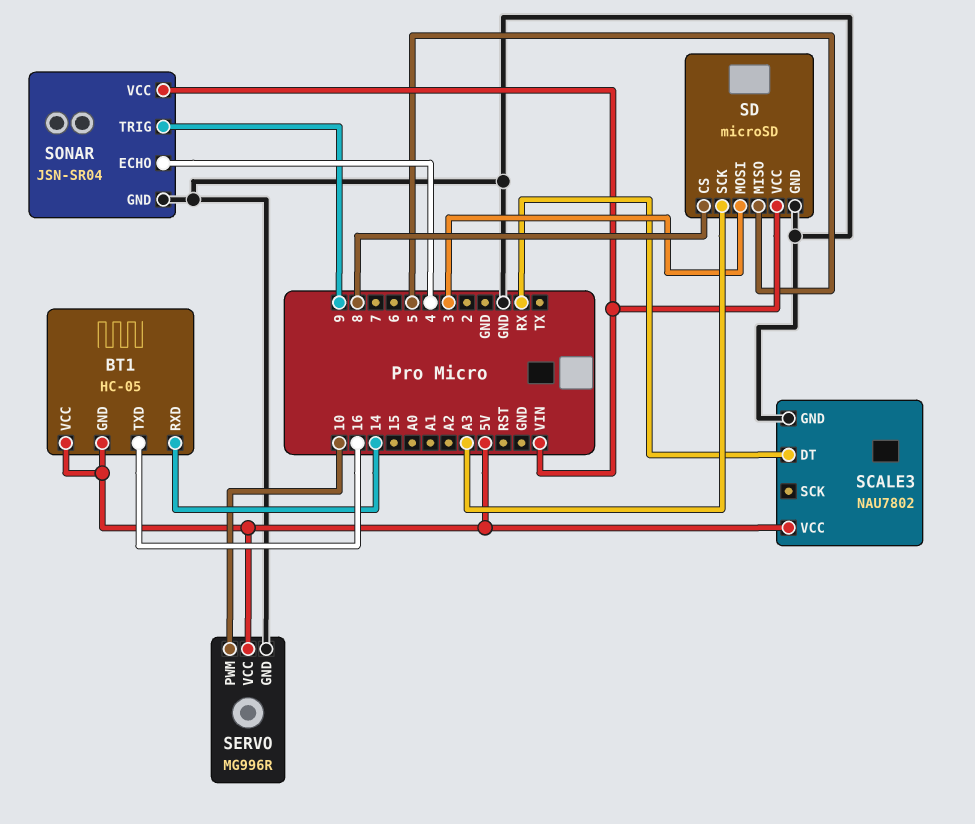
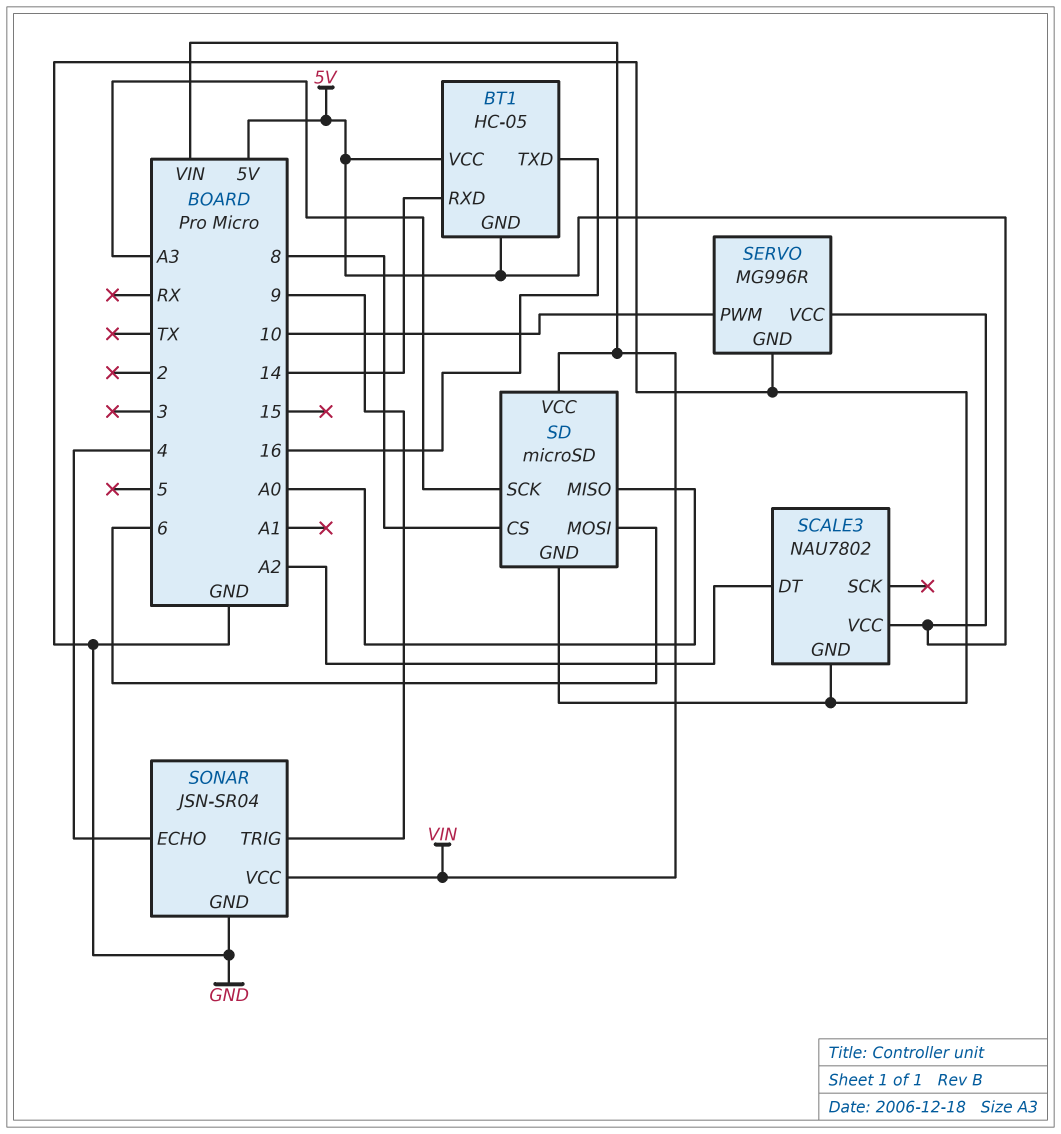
SCALE3 pin DT: RX -> A2
SD pin MISO: 5 -> A0
SD pin MOSI: 3 -> 6

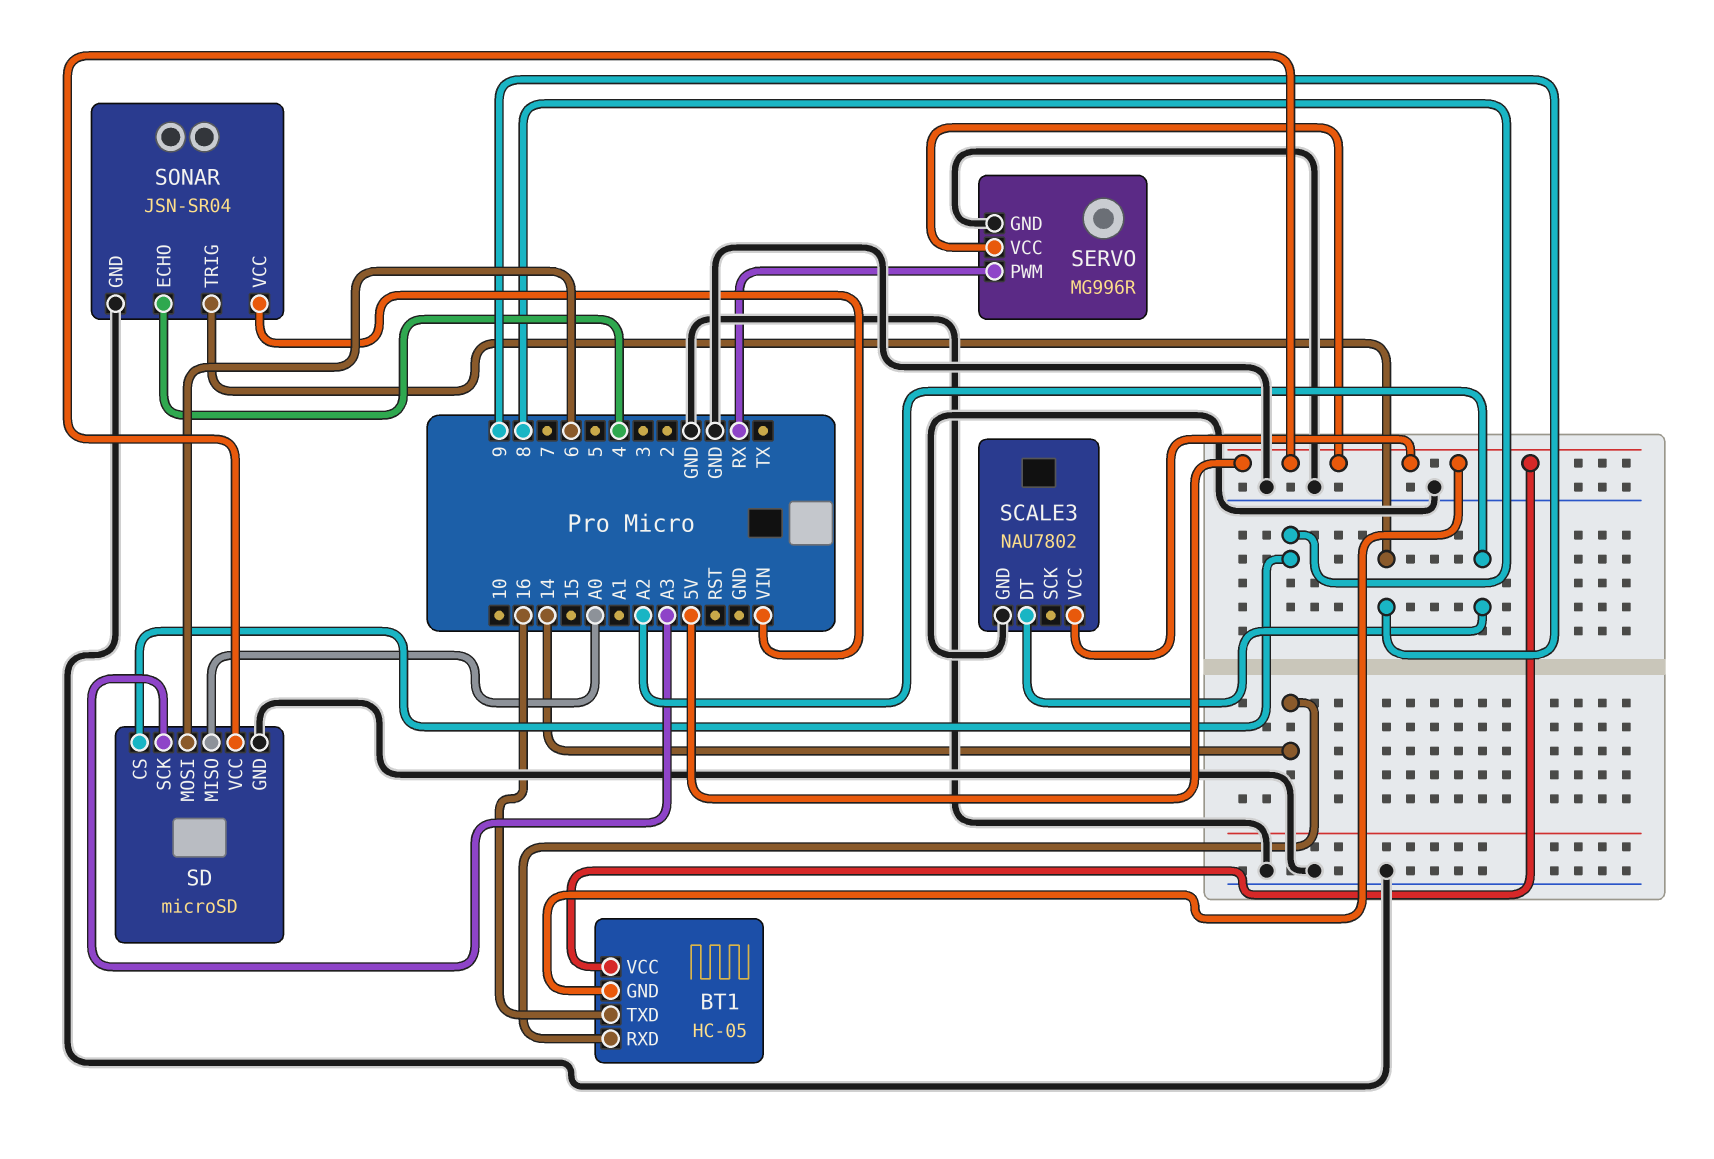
SD pin VCC: VIN -> 5V
SERVO pin PWM: 10 -> RX

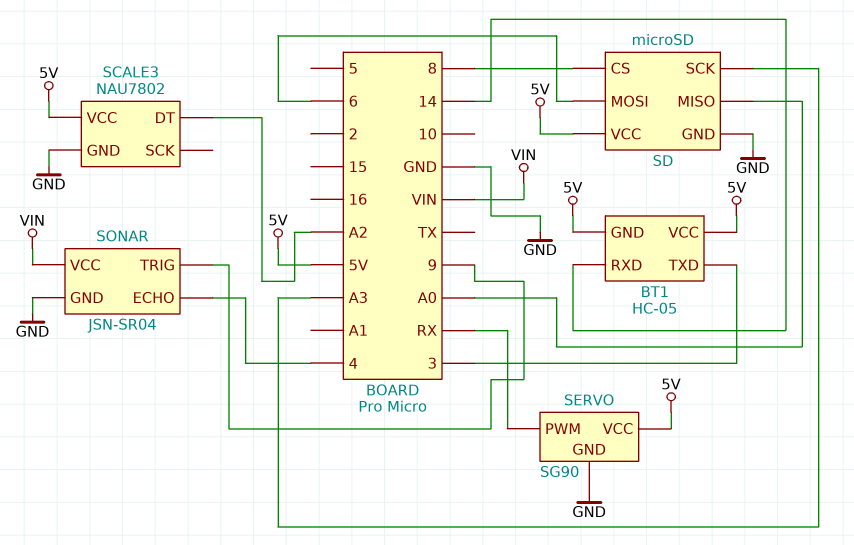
BT1 pin TXD: 16 -> 3
SERVO: MG996R -> SG90

